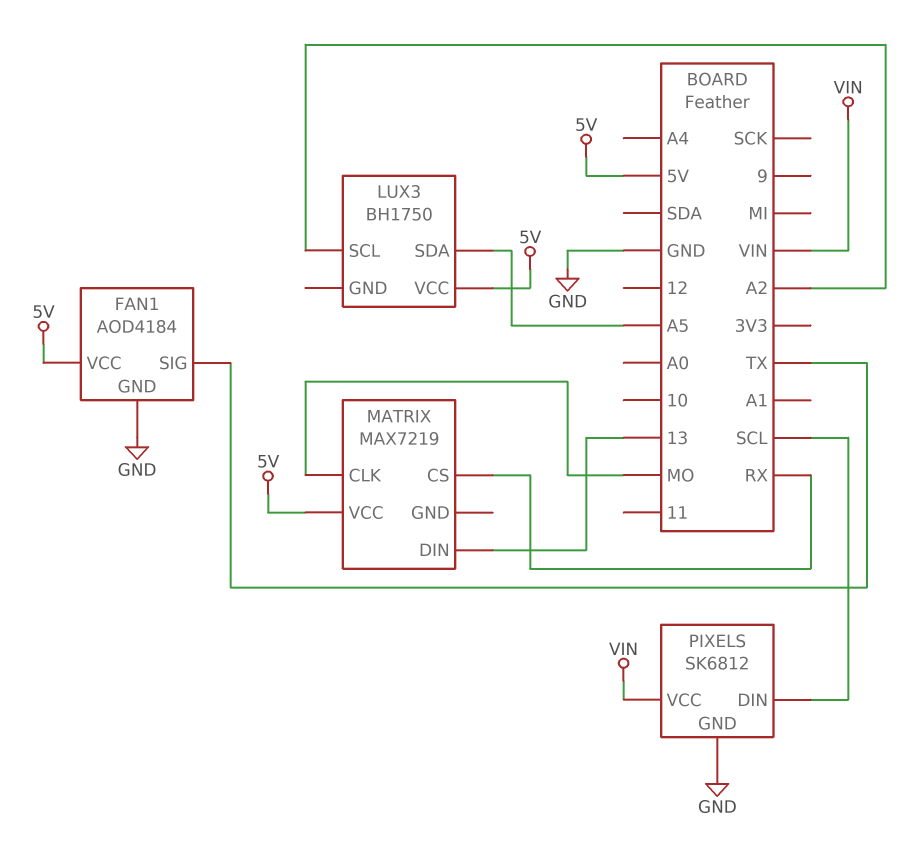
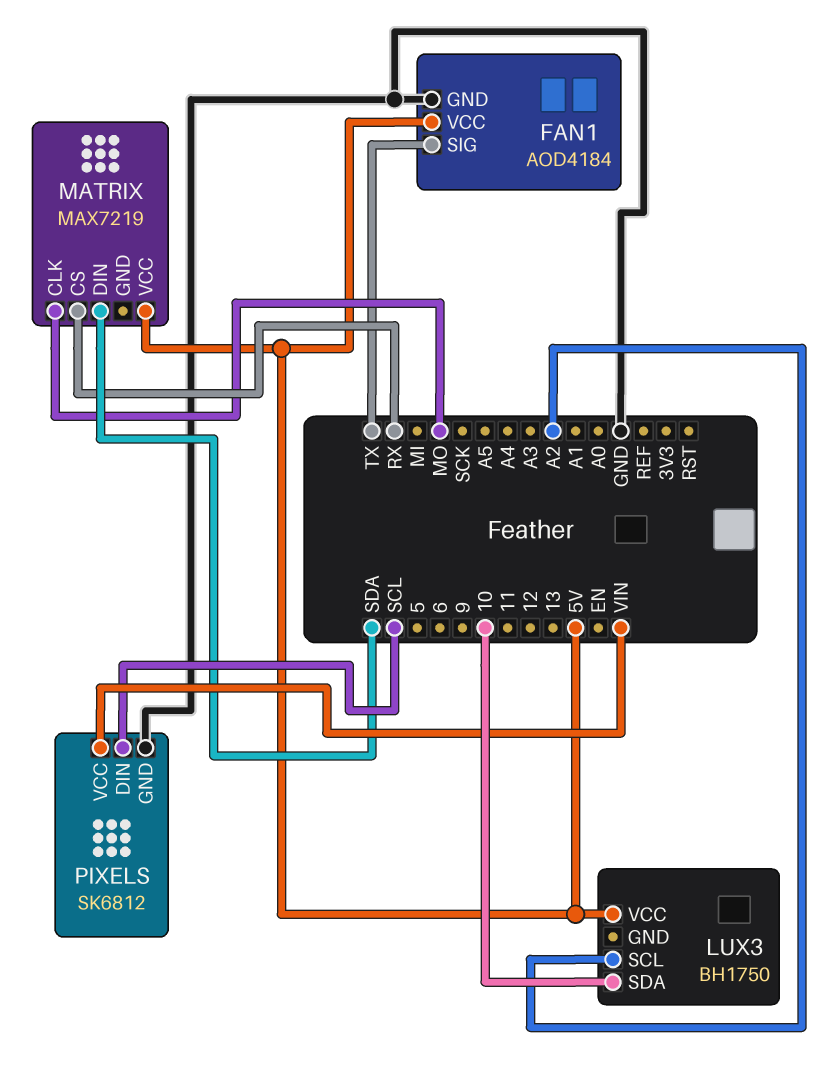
LUX3 pin SDA: A5 -> 10
MATRIX pin DIN: 13 -> SDA

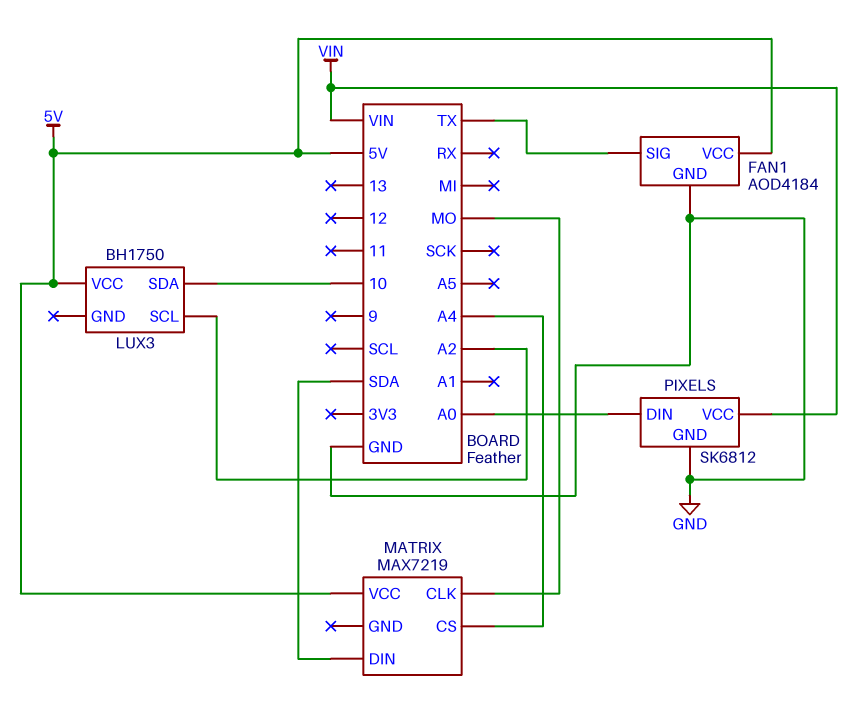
MATRIX pin CS: RX -> A4
PIXELS pin DIN: SCL -> A0

